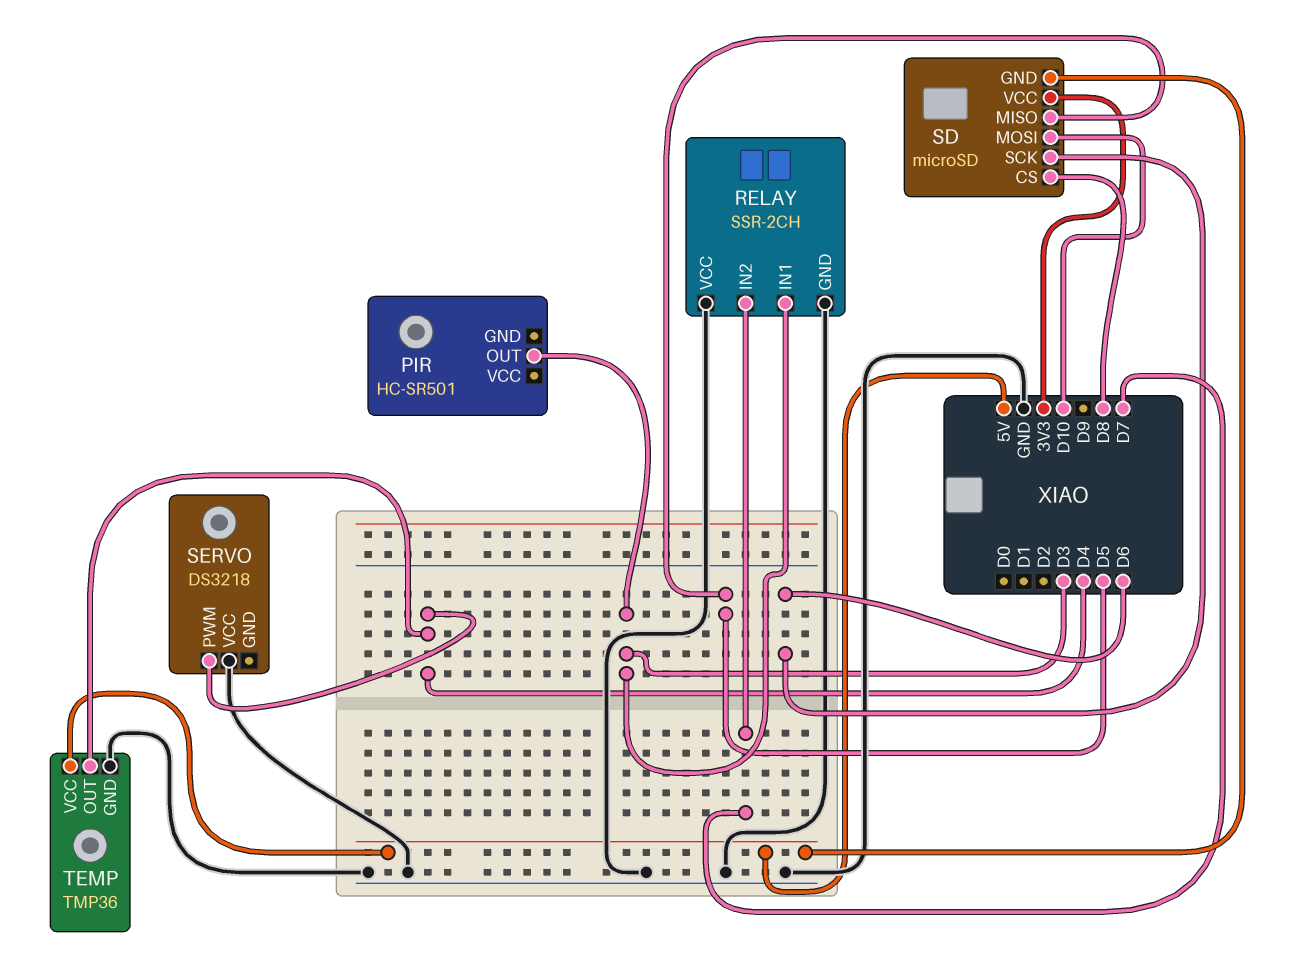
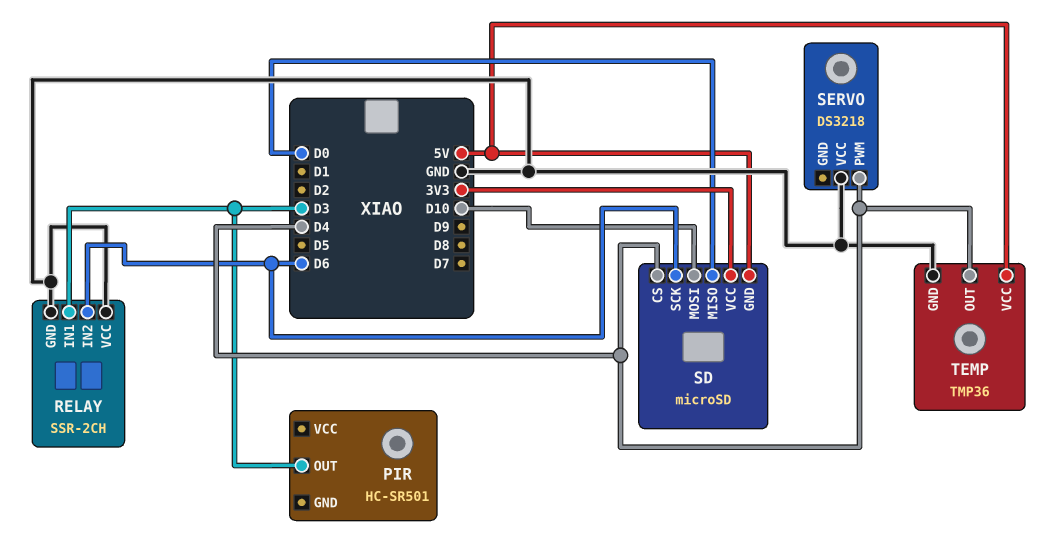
RELAY pin IN2: D7 -> D6
SD pin CS: D8 -> D4
SD pin MISO: D5 -> D0

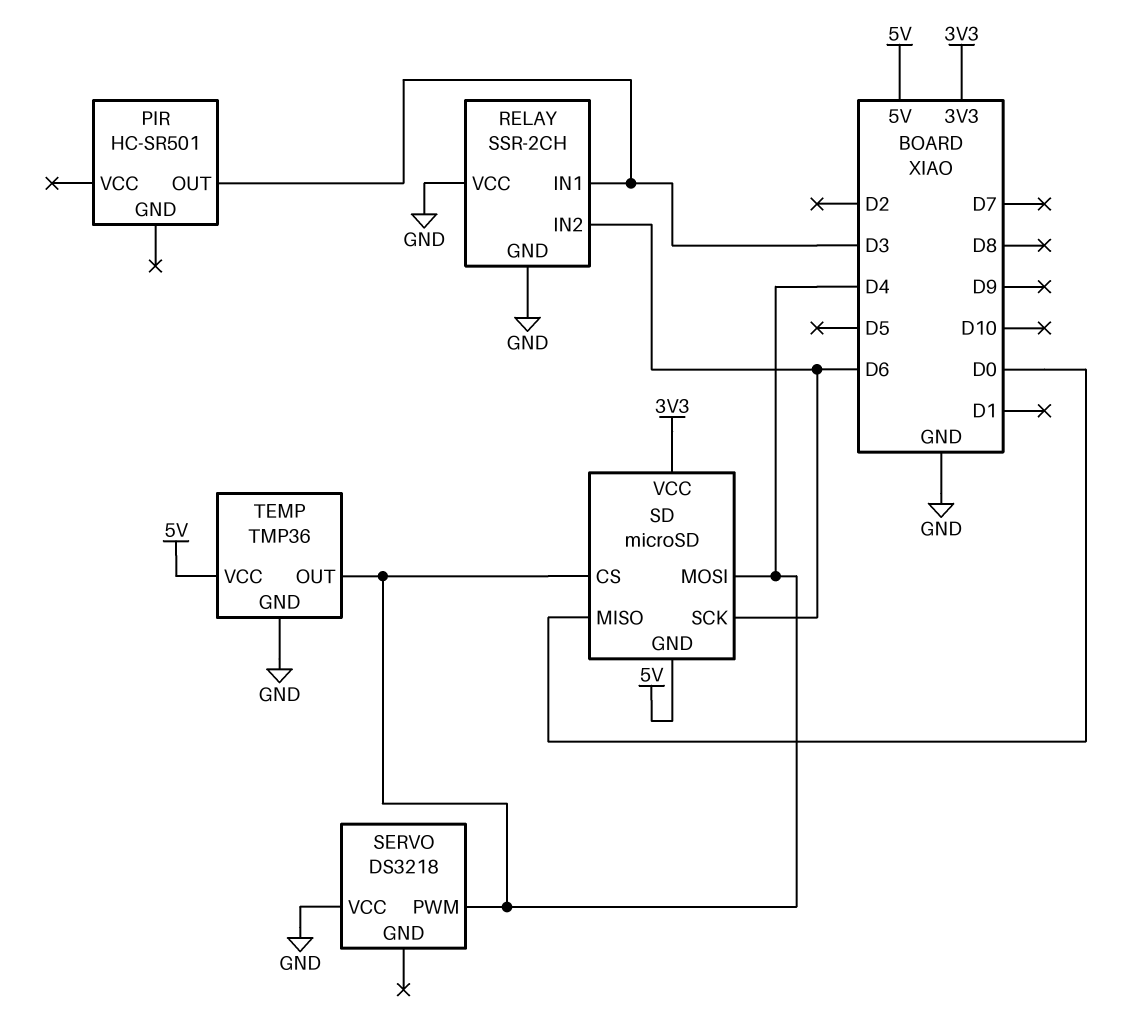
SD pin MOSI: D10 -> D4

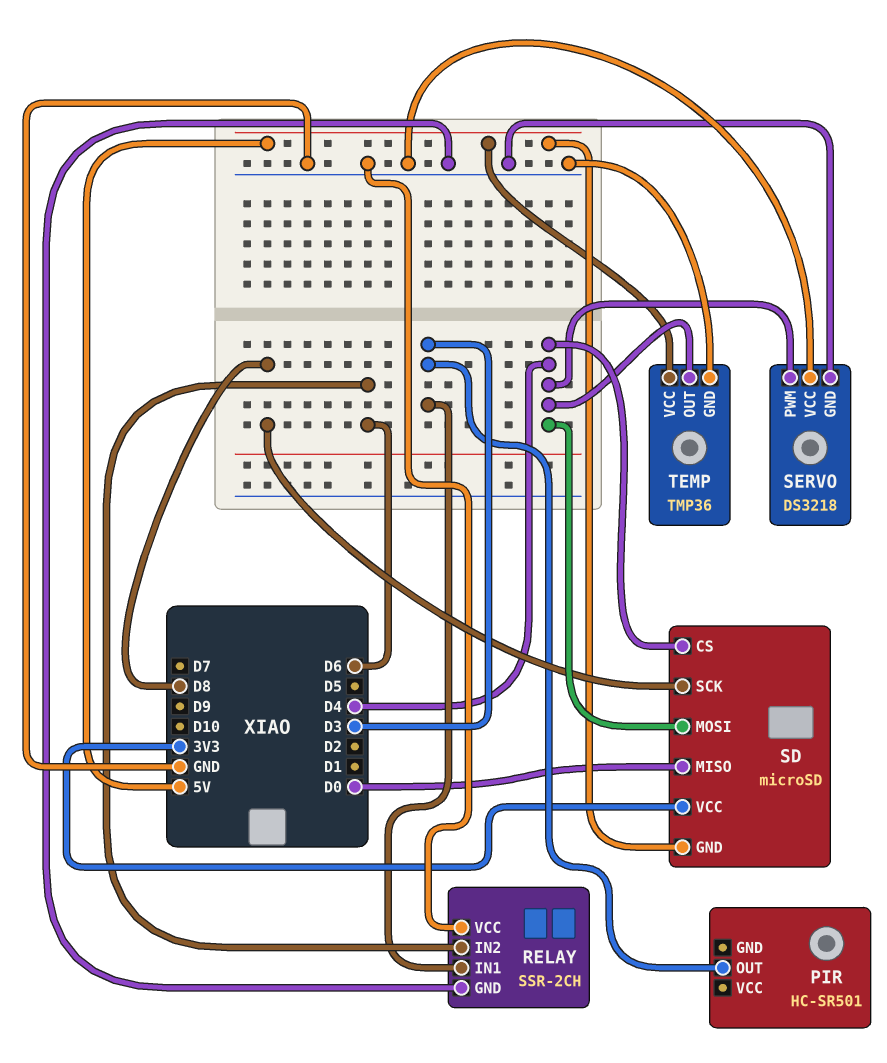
SD pin SCK: D6 -> D8
SERVO pin GND: none -> GND

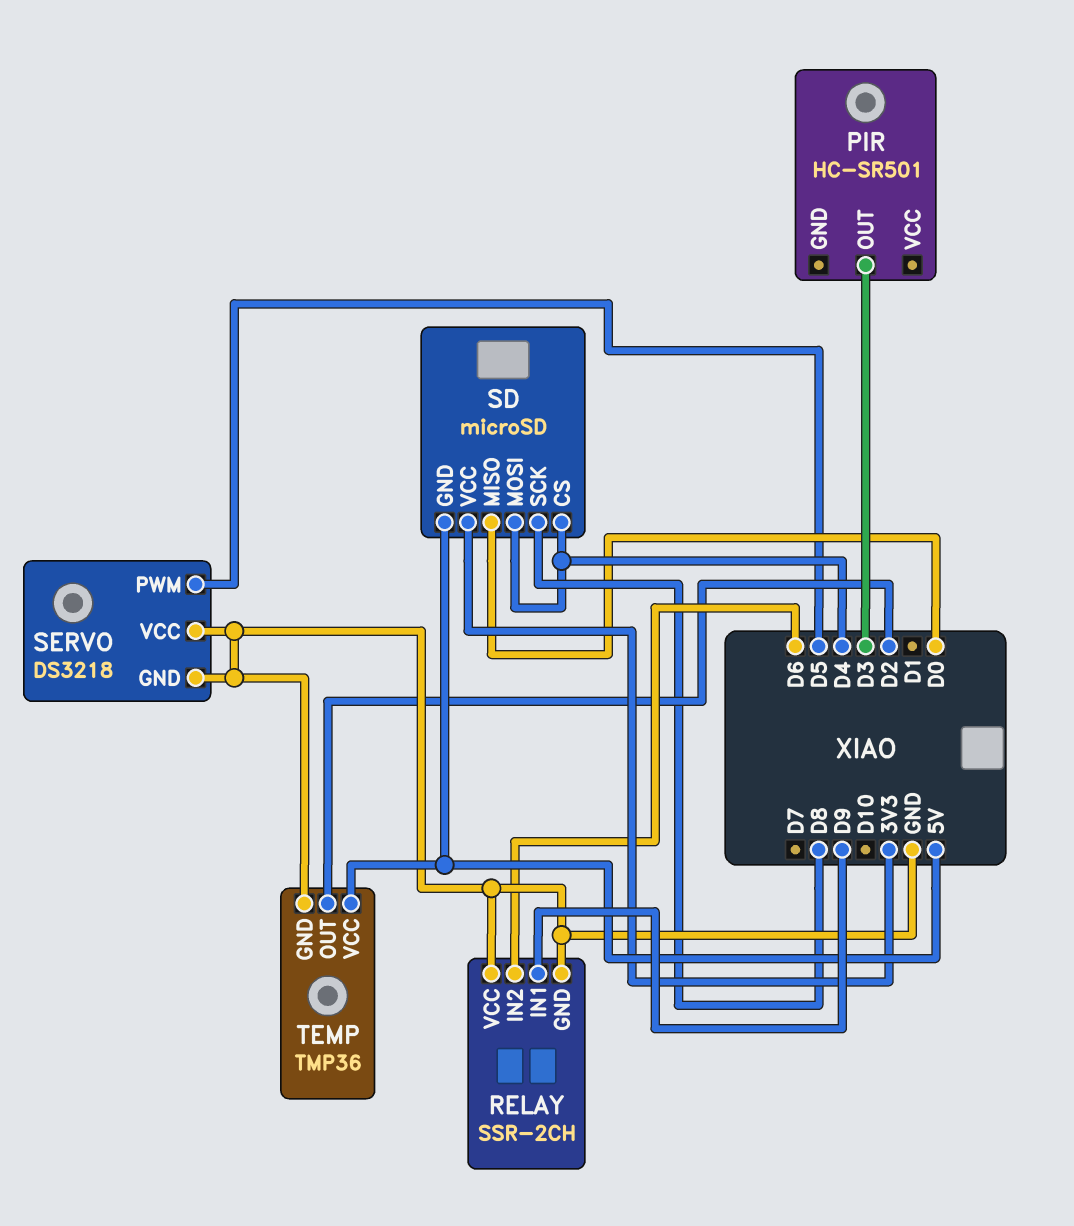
RELAY pin IN1: D3 -> D9
SERVO pin PWM: D4 -> D5
TEMP pin OUT: D4 -> D2

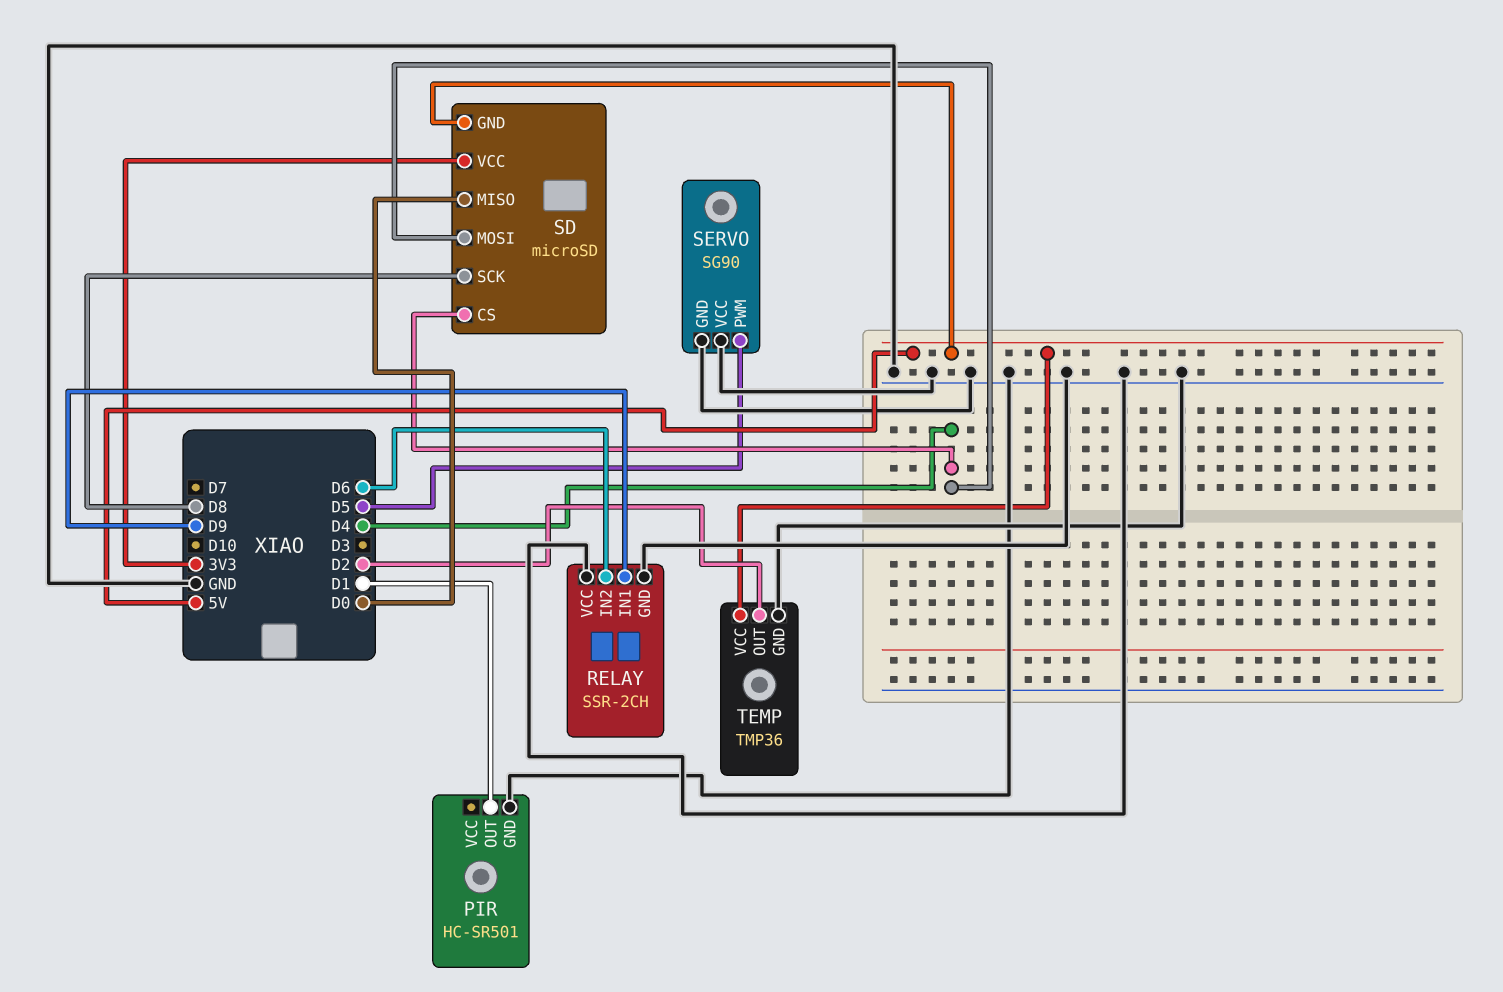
PIR pin GND: none -> GND
PIR pin OUT: D3 -> D1
SERVO: DS3218 -> SG90

